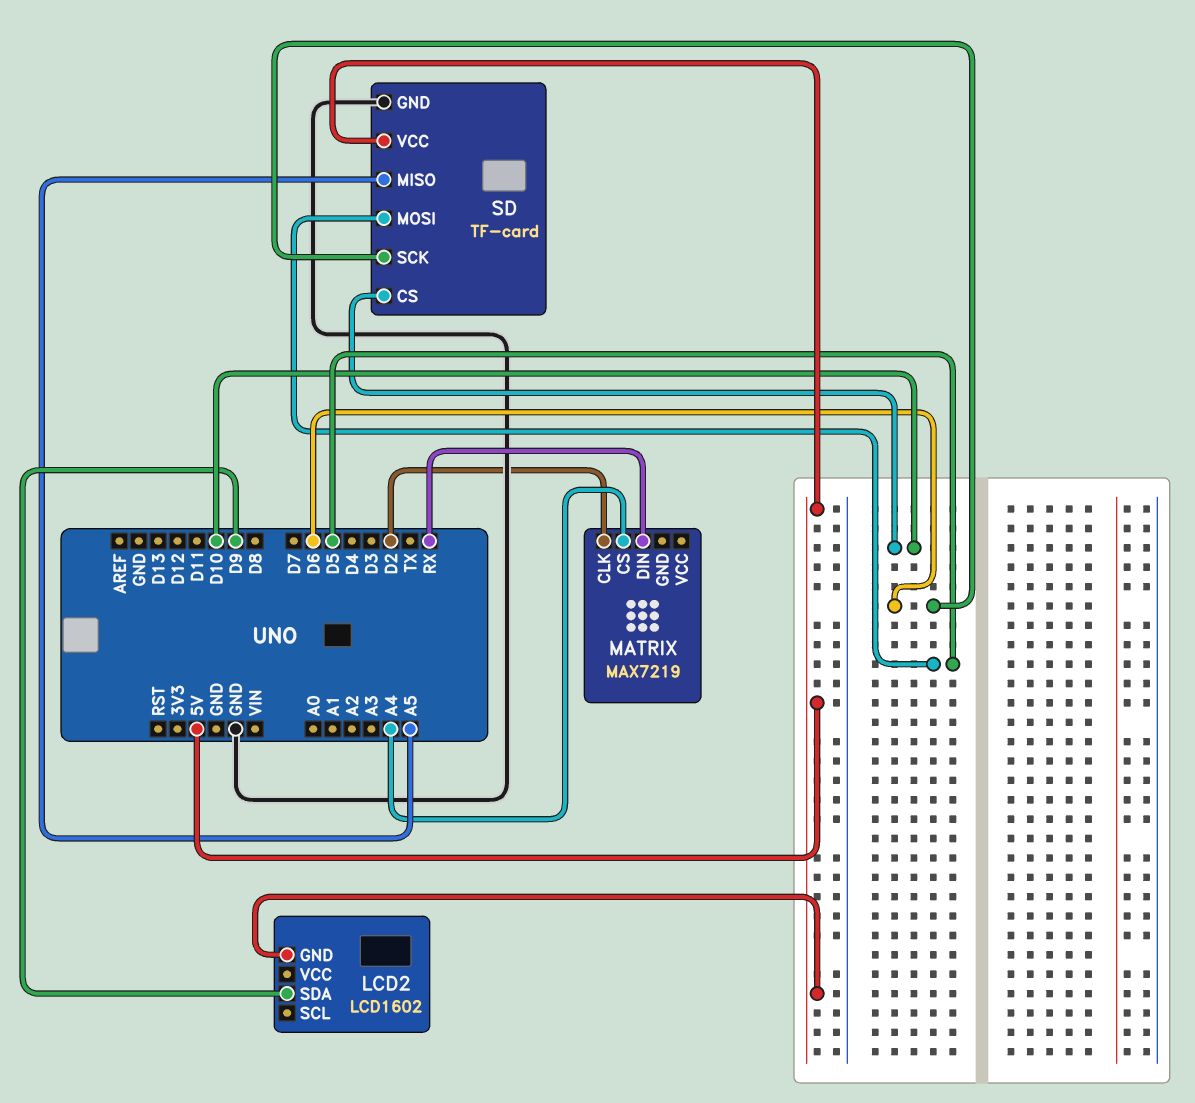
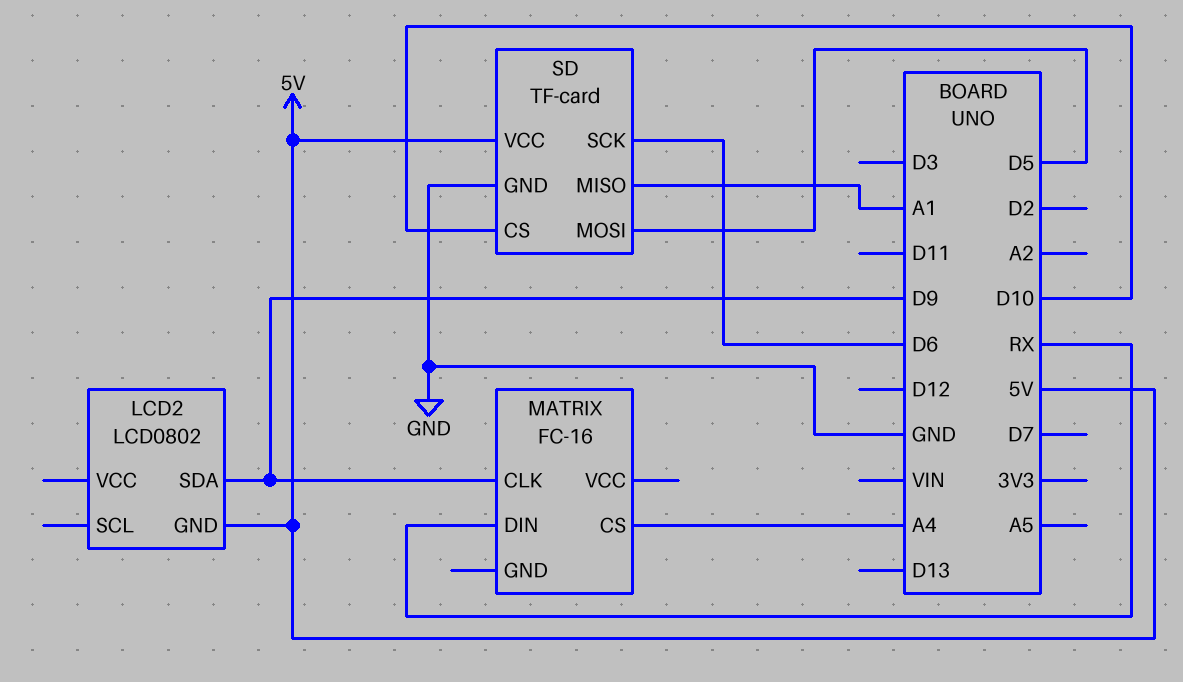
LCD2: LCD1602 -> LCD0802
MATRIX: MAX7219 -> FC-16
MATRIX pin CLK: D2 -> D9
SD pin MISO: A5 -> A1

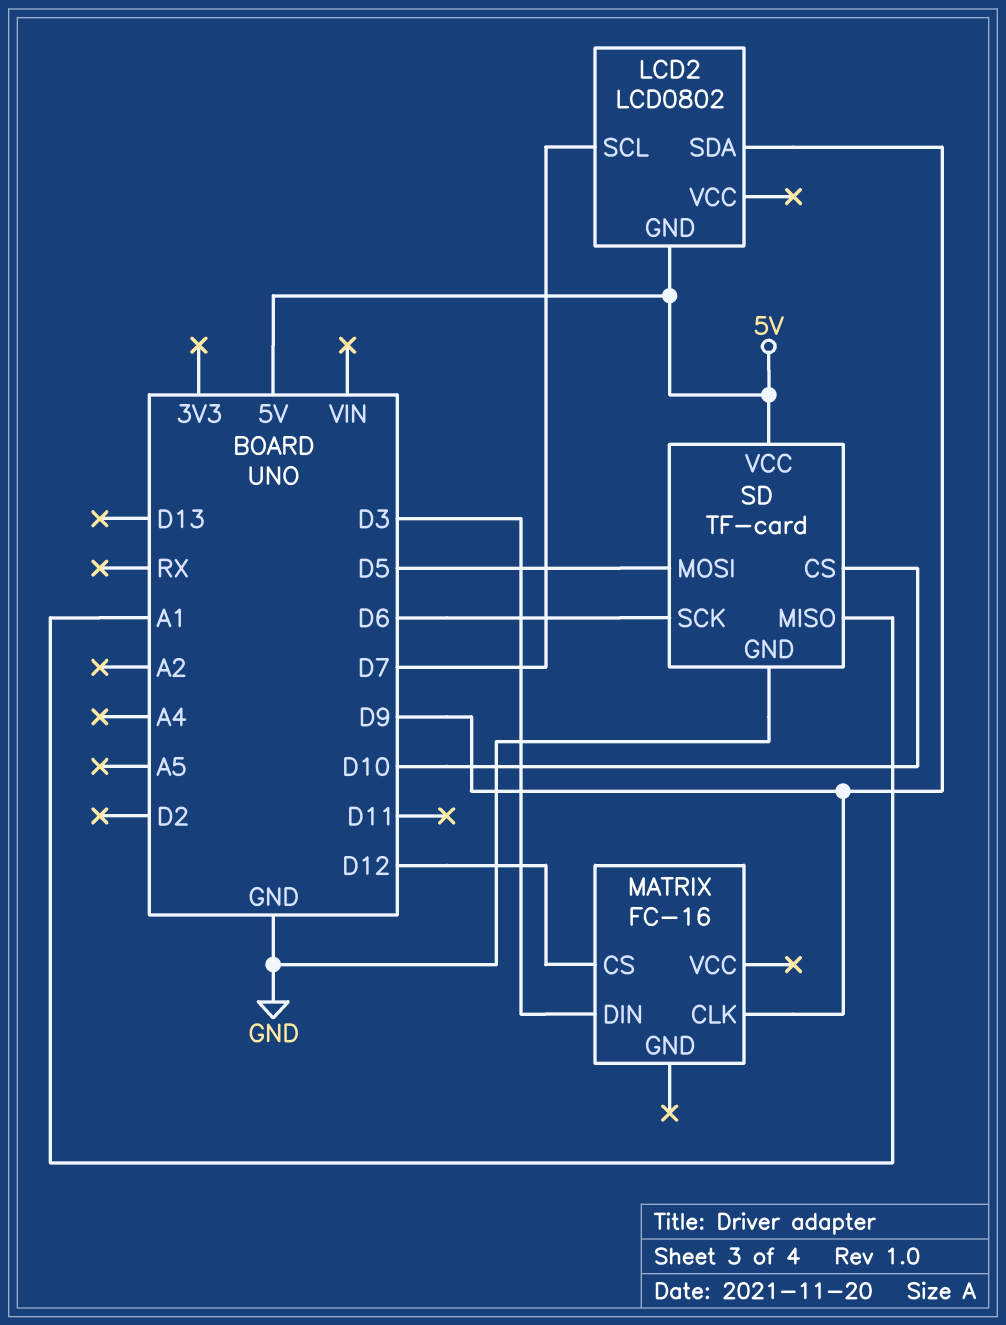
LCD2 pin SCL: none -> D7
MATRIX pin CS: A4 -> D12
MATRIX pin DIN: RX -> D3

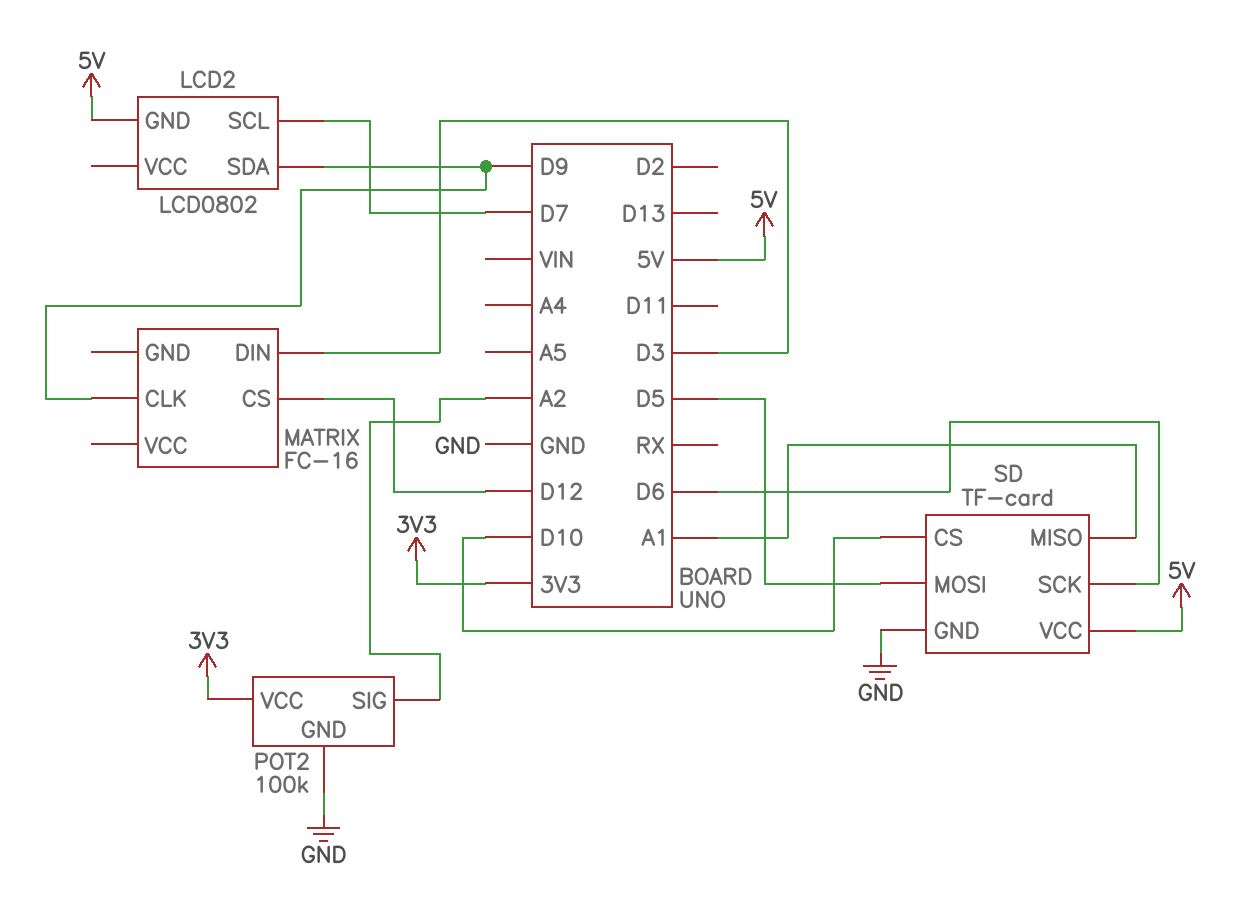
POT2: none -> 100k
POT2 pin GND: none -> GND
POT2 pin SIG: none -> A2
POT2 pin VCC: none -> 3V3

